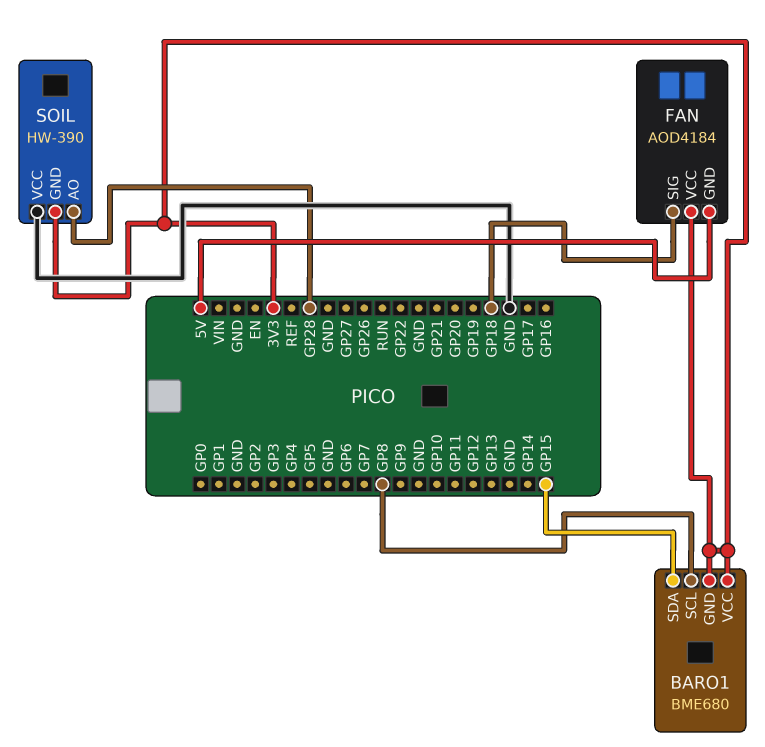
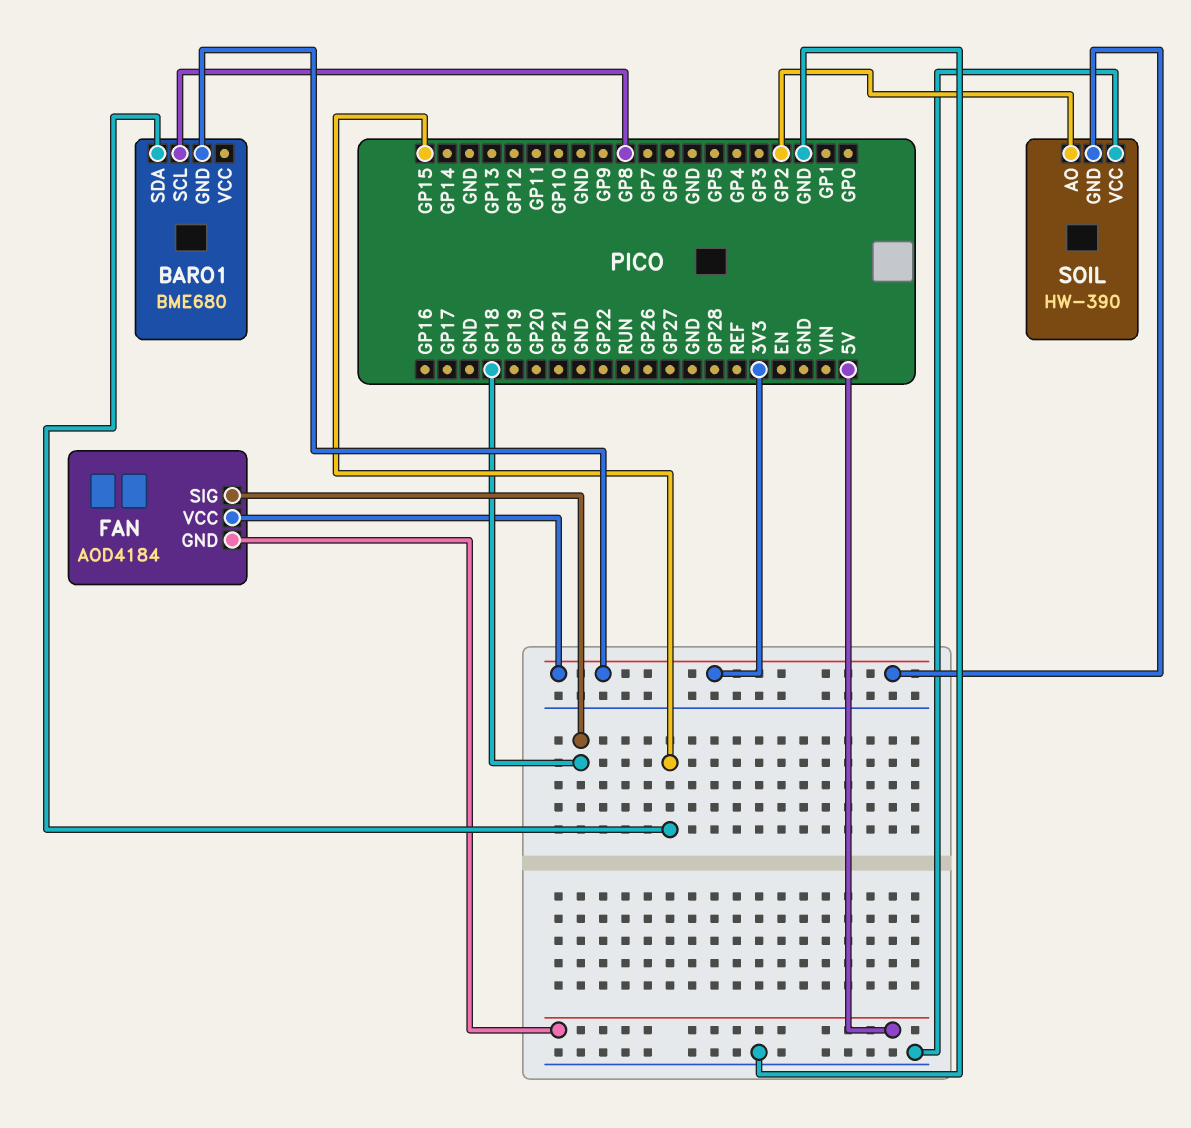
BARO1 pin VCC: 3V3 -> none
SOIL pin AO: GP28 -> GP2

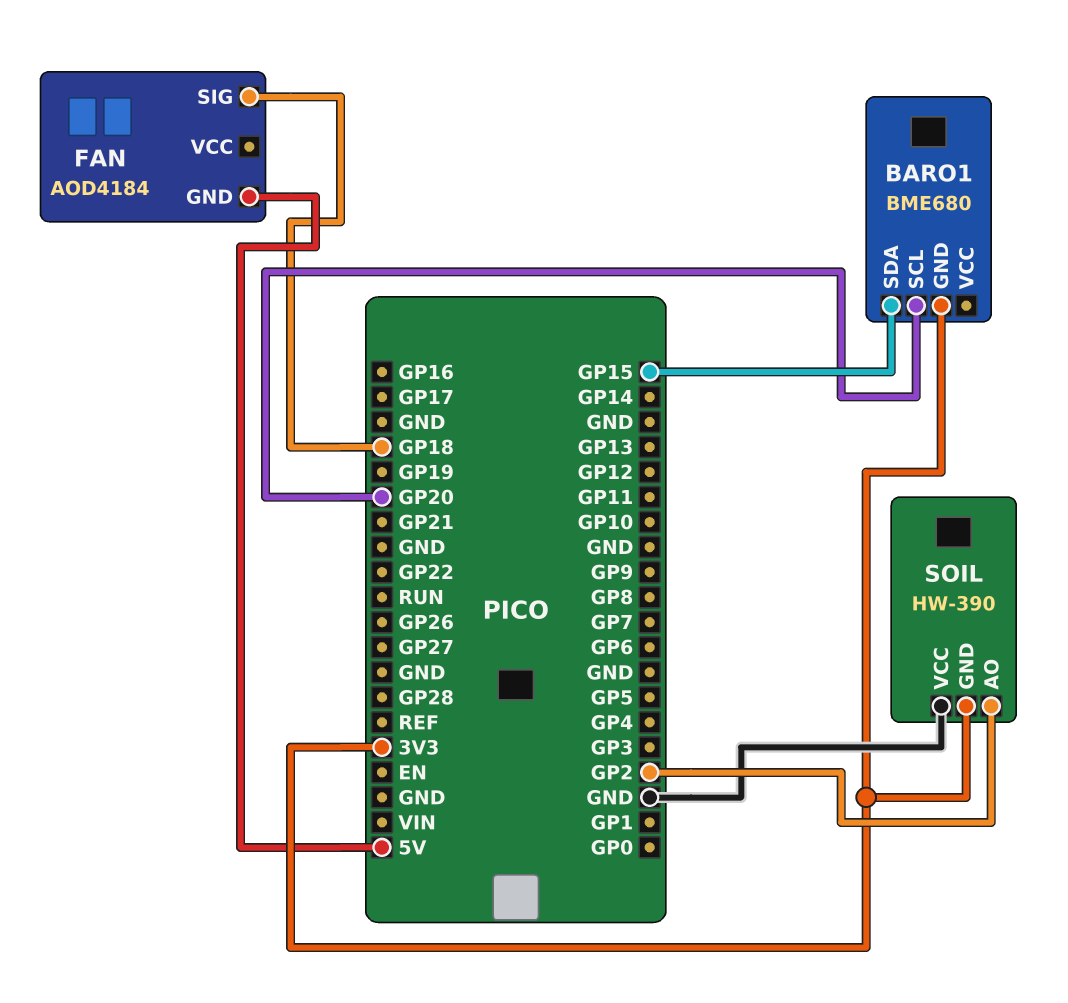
BARO1 pin SCL: GP8 -> GP20
FAN pin VCC: 3V3 -> none

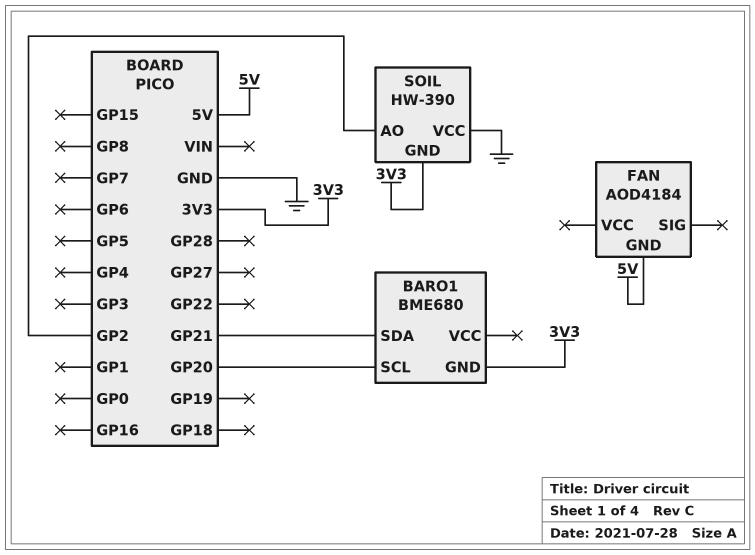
BARO1 pin SDA: GP15 -> GP21
FAN pin SIG: GP18 -> none

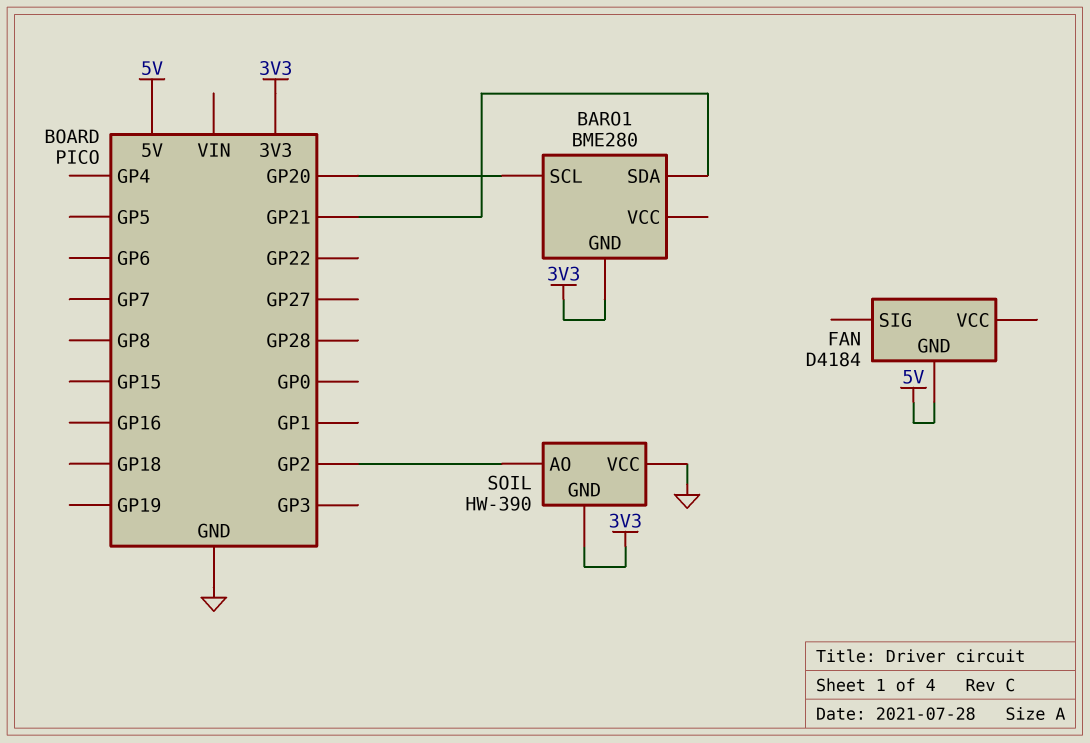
BARO1: BME680 -> BME280
FAN: AOD4184 -> D4184

